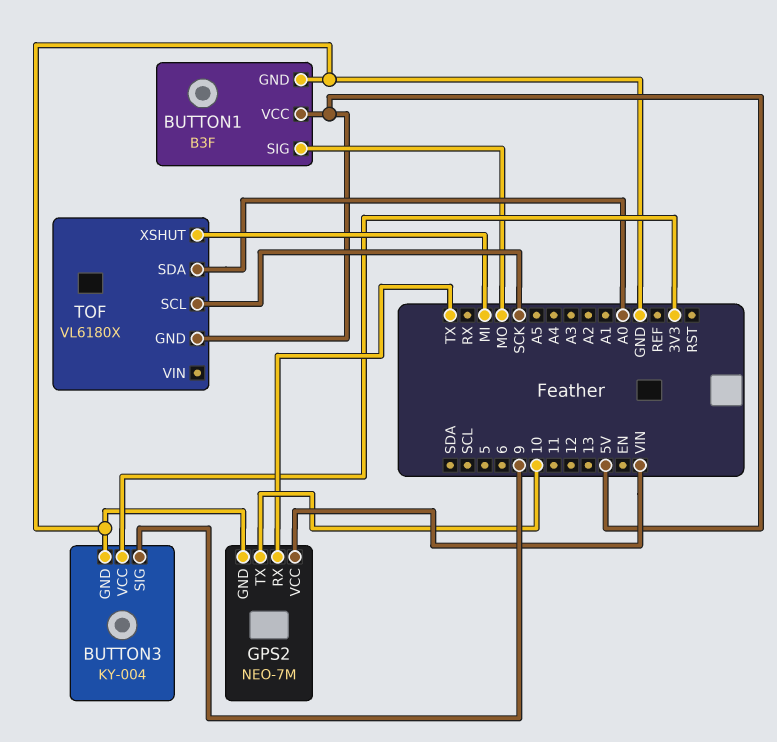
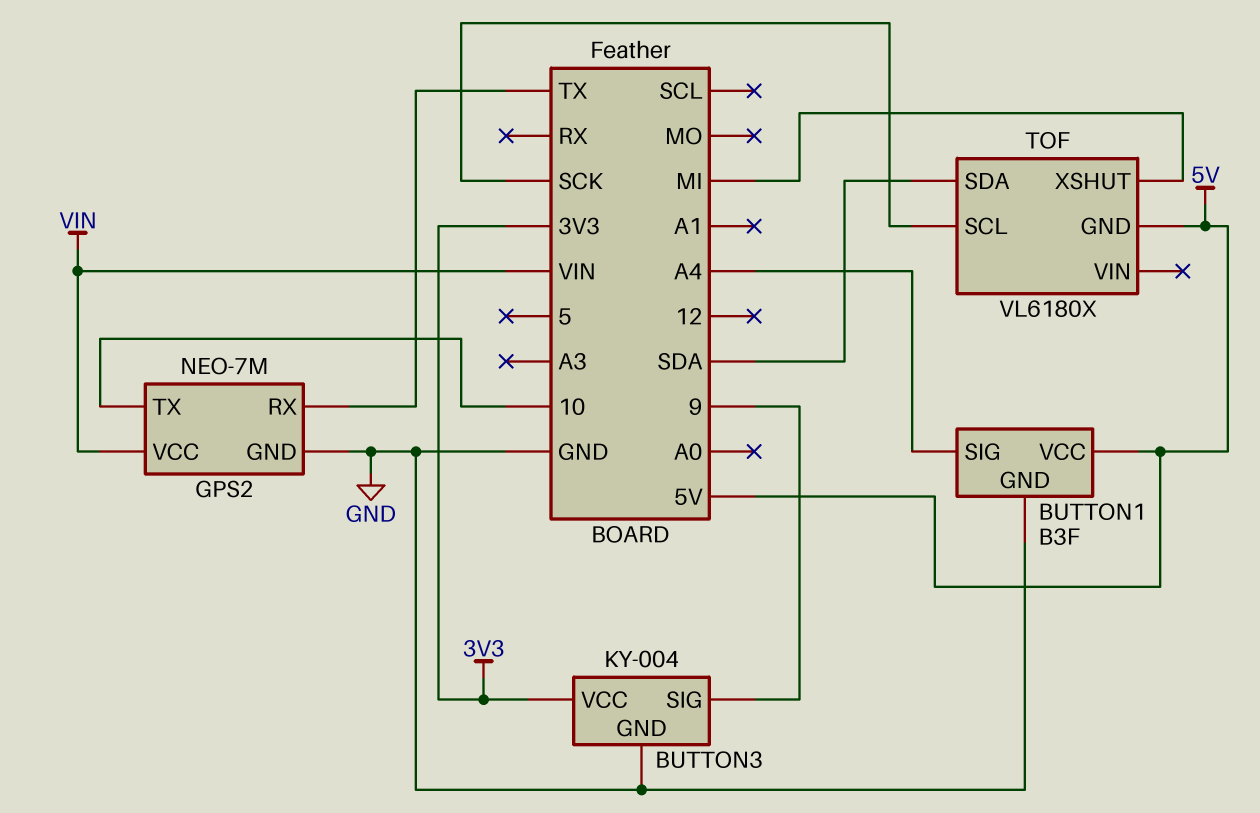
BUTTON1 pin SIG: MO -> A4
TOF pin SDA: A0 -> SDA

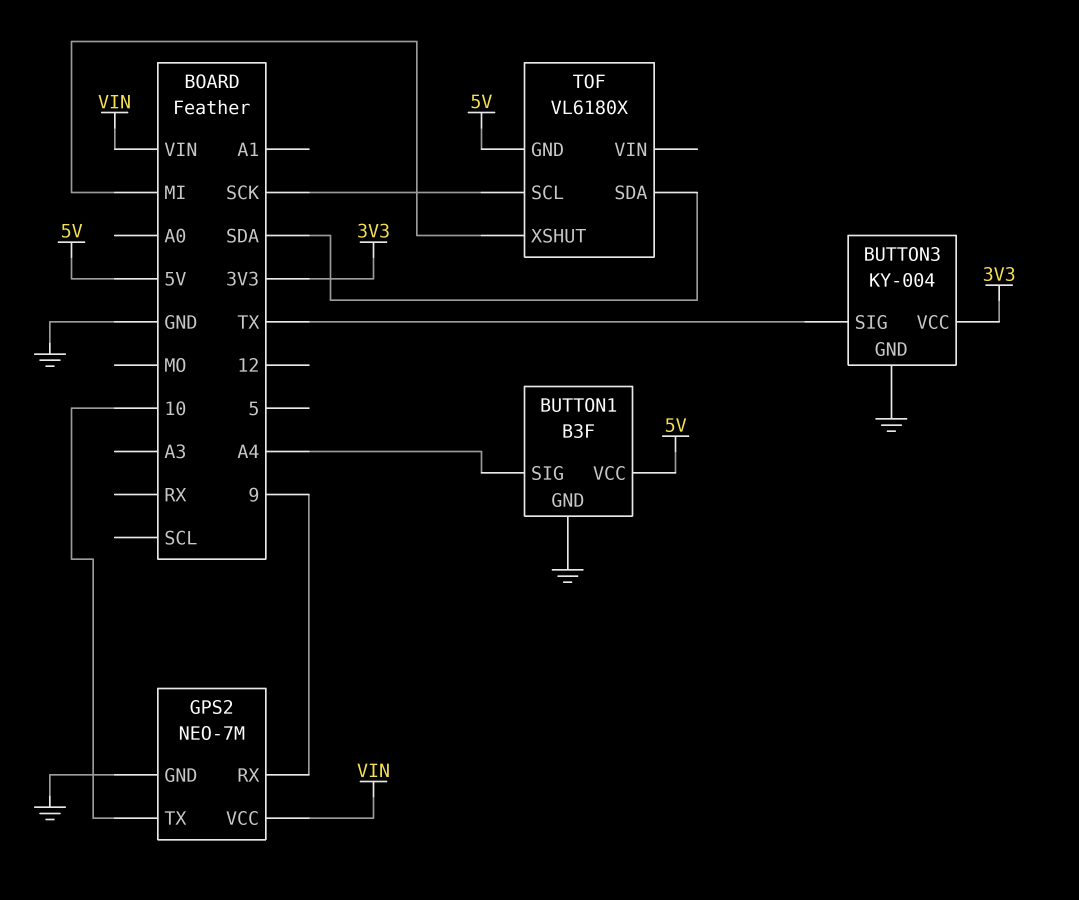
BUTTON3 pin SIG: 9 -> TX
GPS2 pin RX: TX -> 9

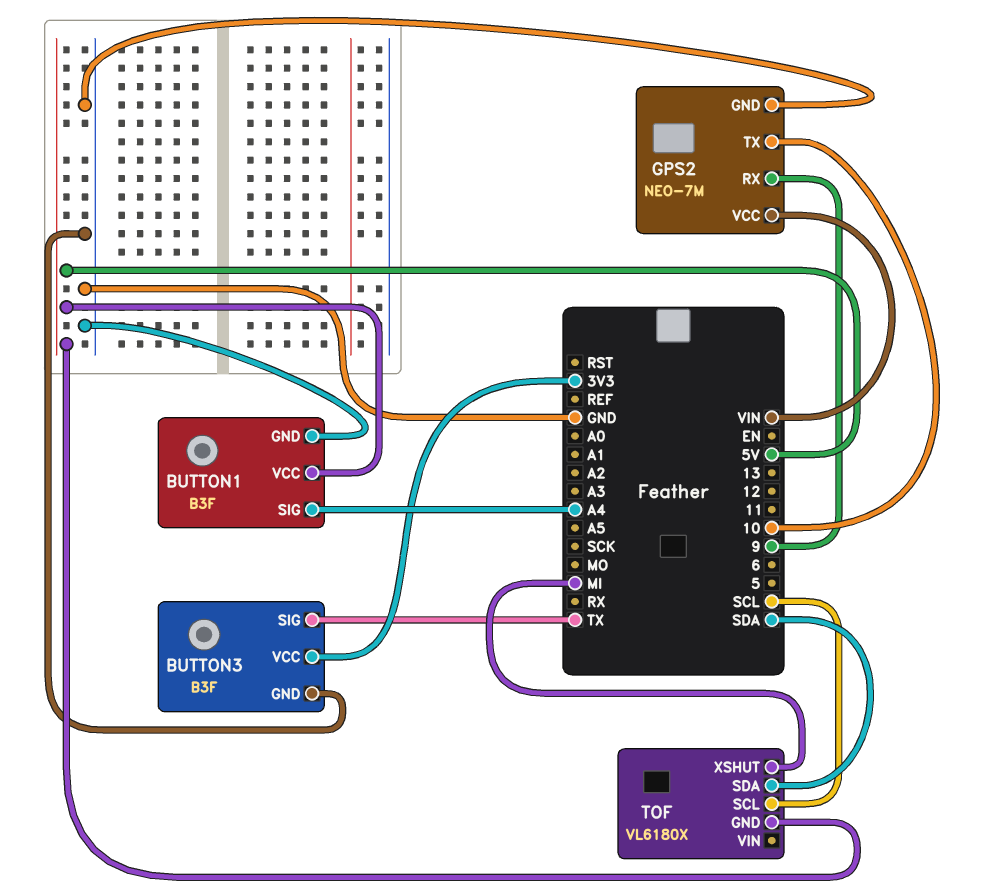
BUTTON3: KY-004 -> B3F
TOF pin SCL: SCK -> SCL

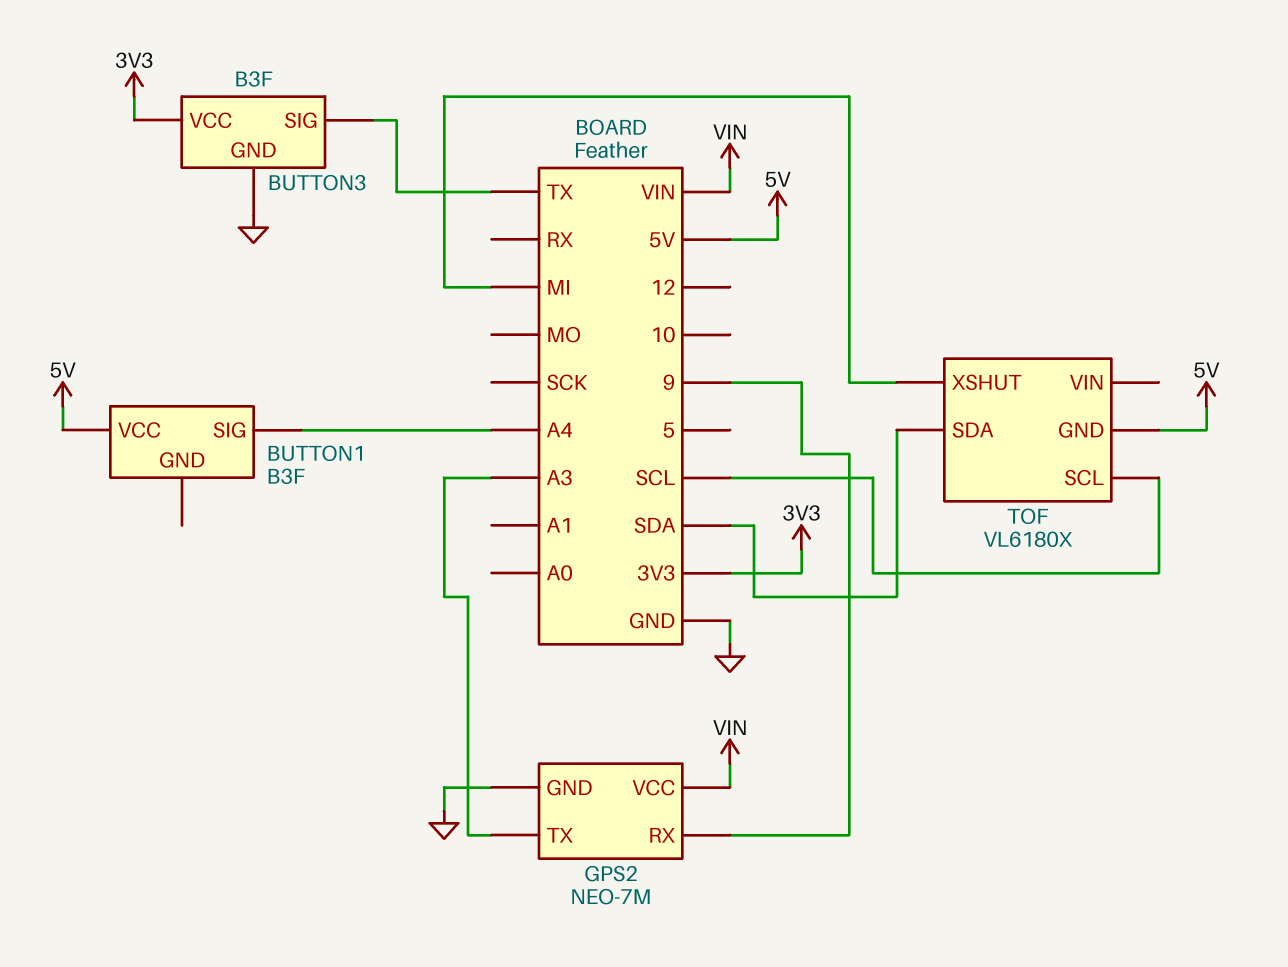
BUTTON1 pin GND: GND -> none
GPS2 pin TX: 10 -> A3

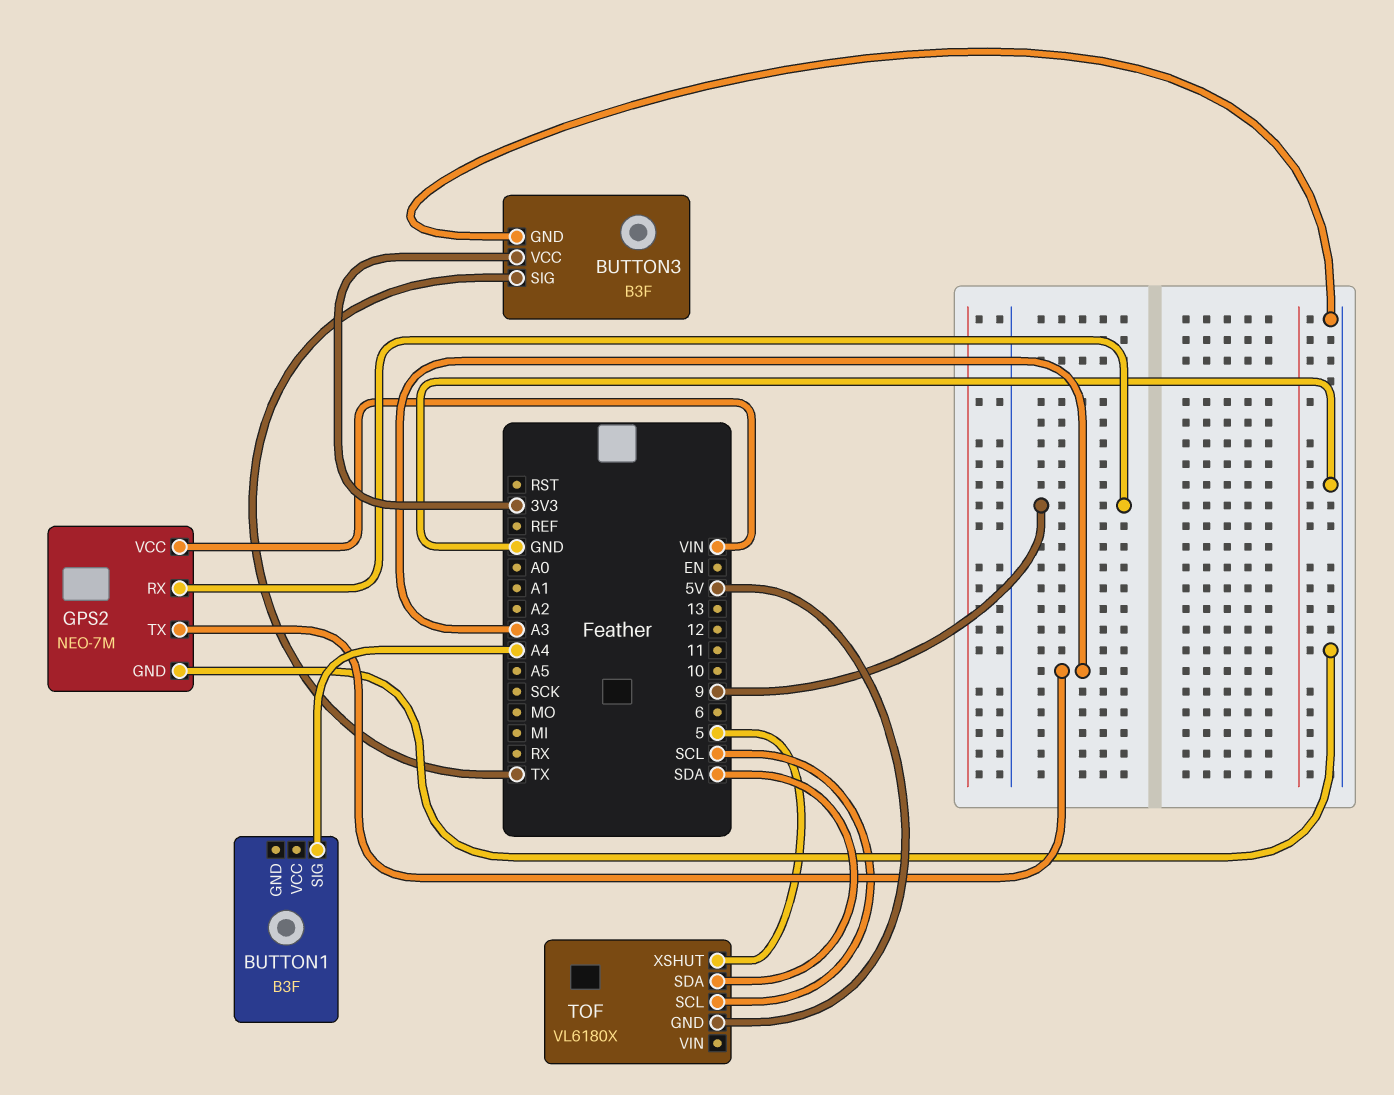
BUTTON1 pin VCC: 5V -> none
TOF pin XSHUT: MI -> 5

